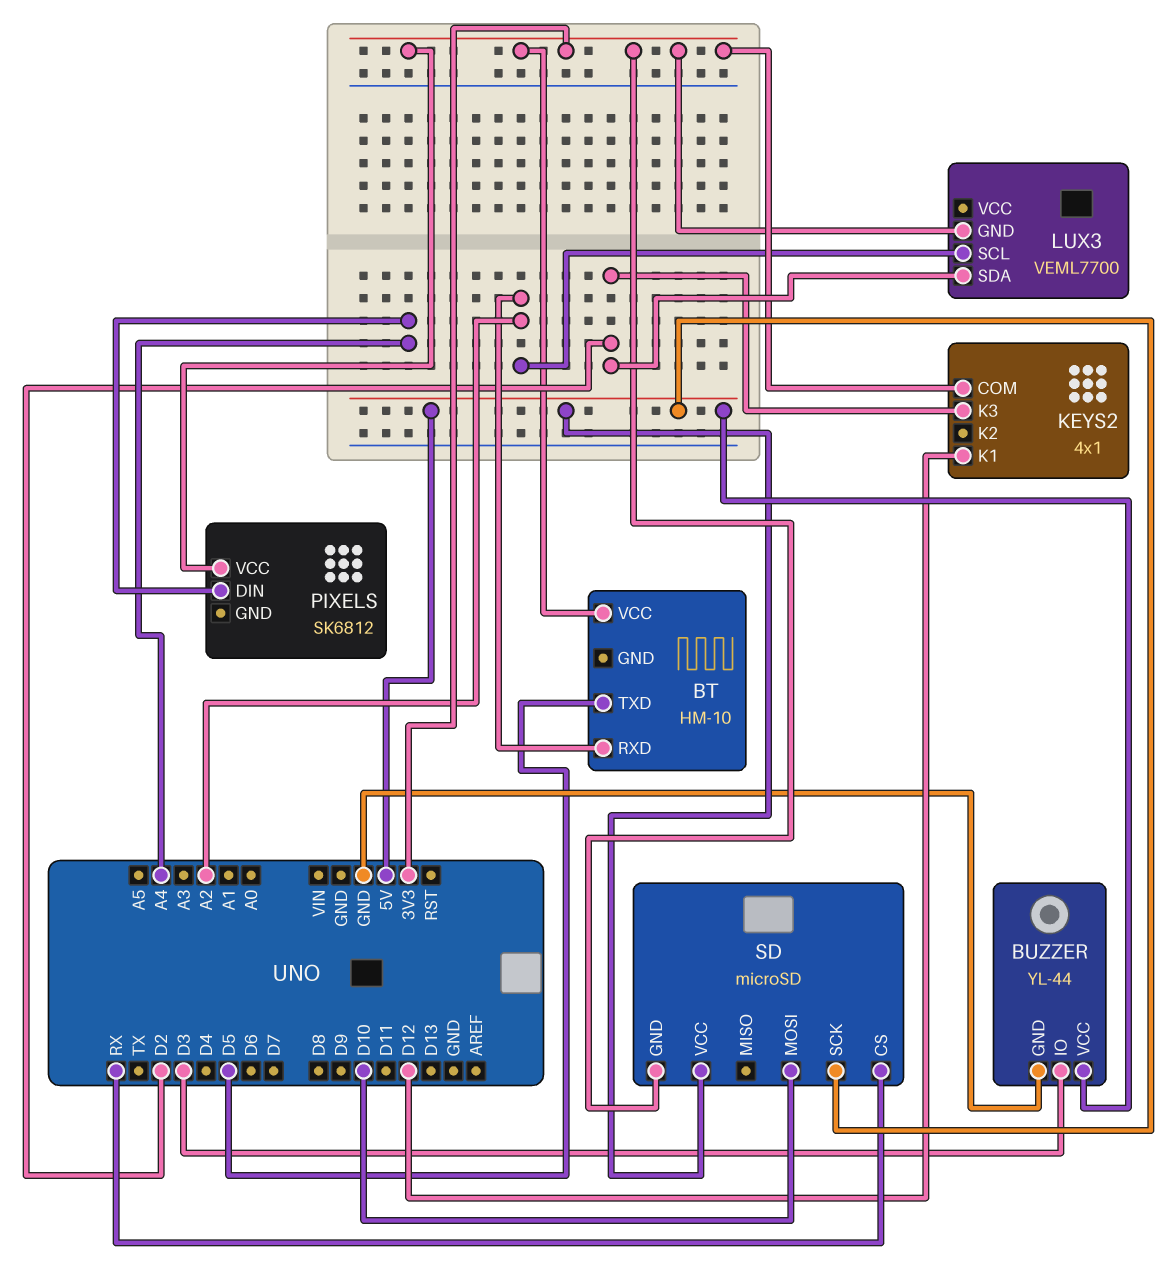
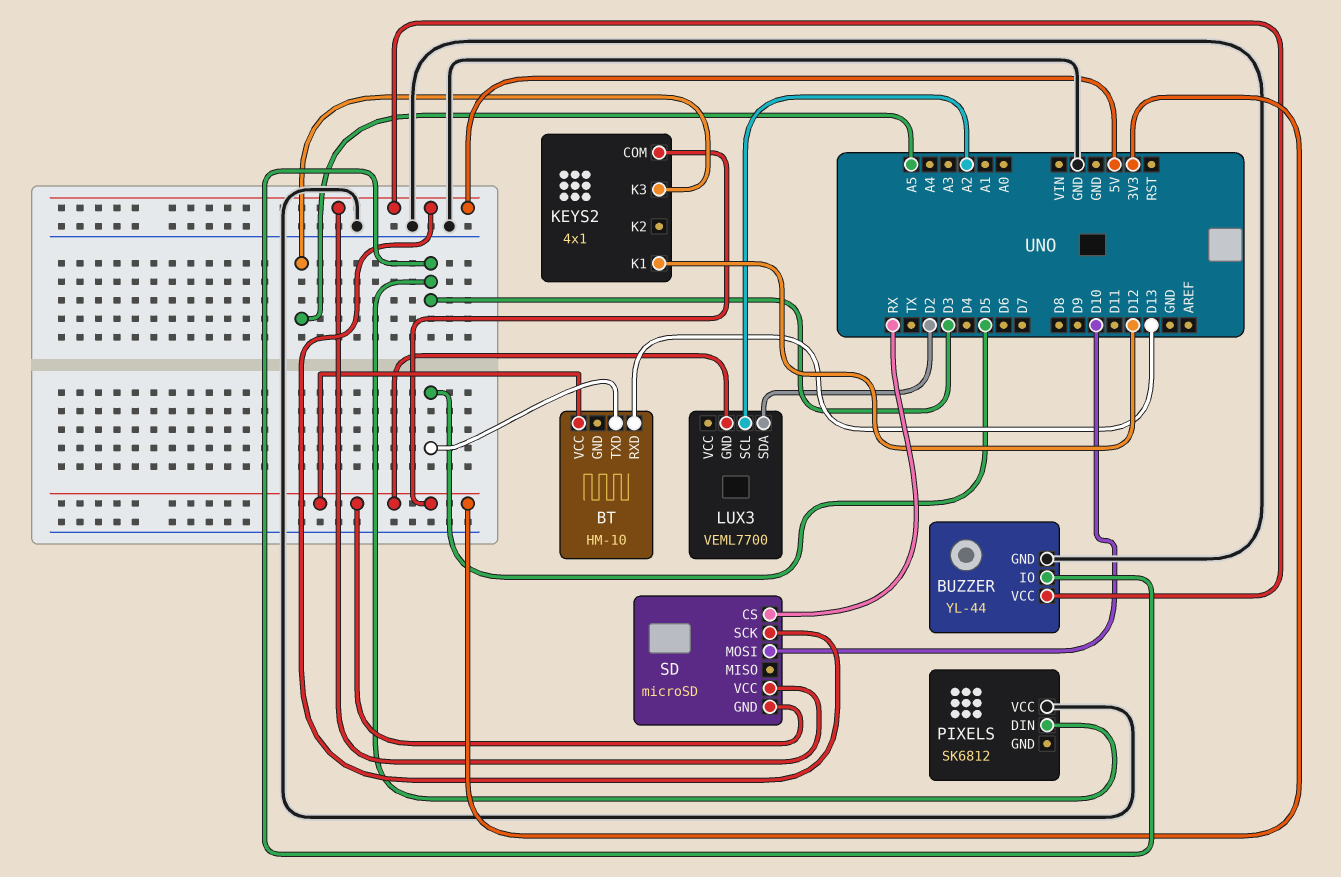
BT pin RXD: A2 -> D13
KEYS2 pin K3: D2 -> A5
PIXELS pin DIN: A4 -> D3
PIXELS pin VCC: 3V3 -> GND

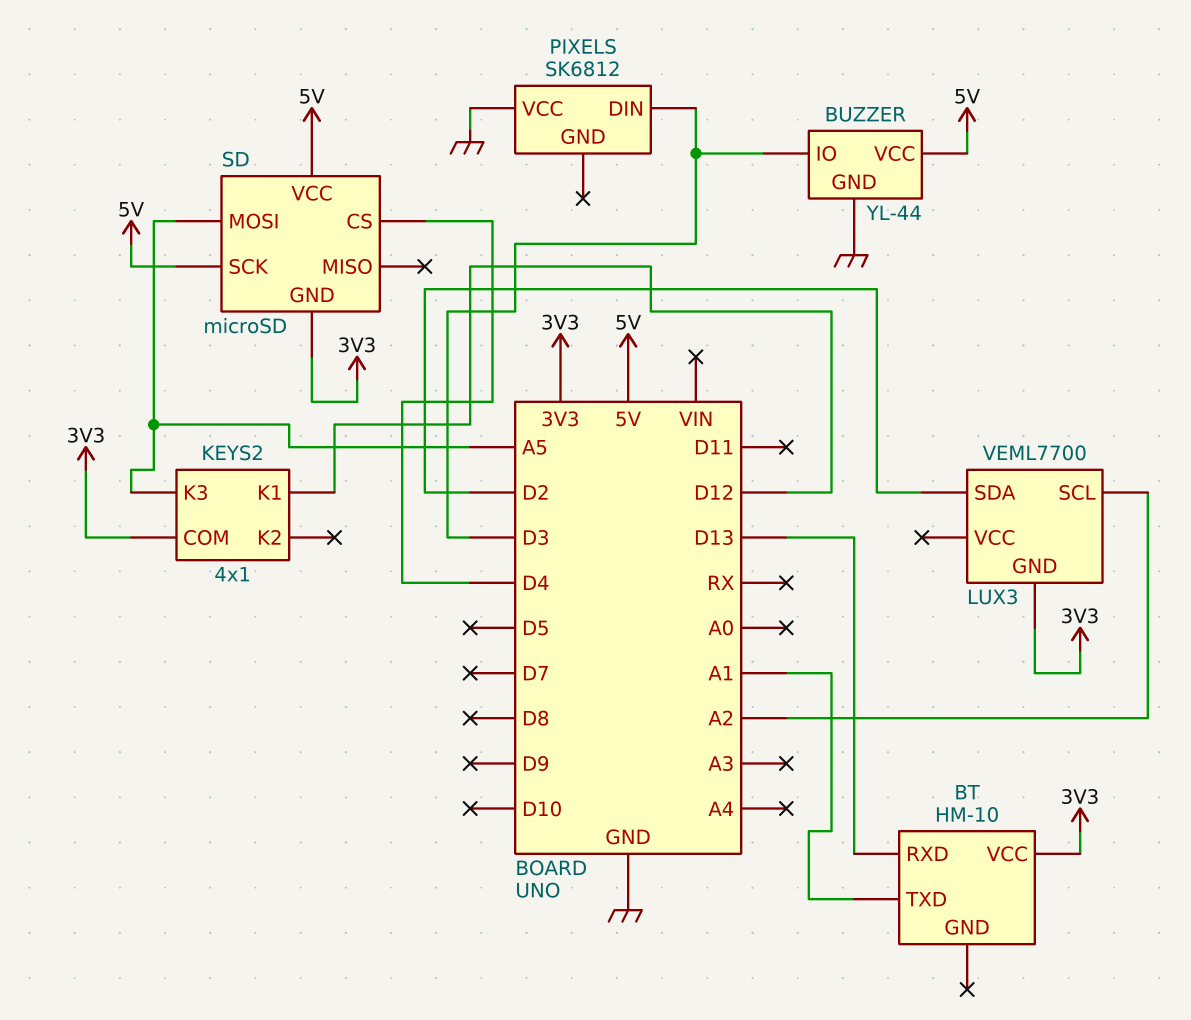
BT pin TXD: D5 -> A1
SD pin CS: RX -> D4
SD pin MOSI: D10 -> A5

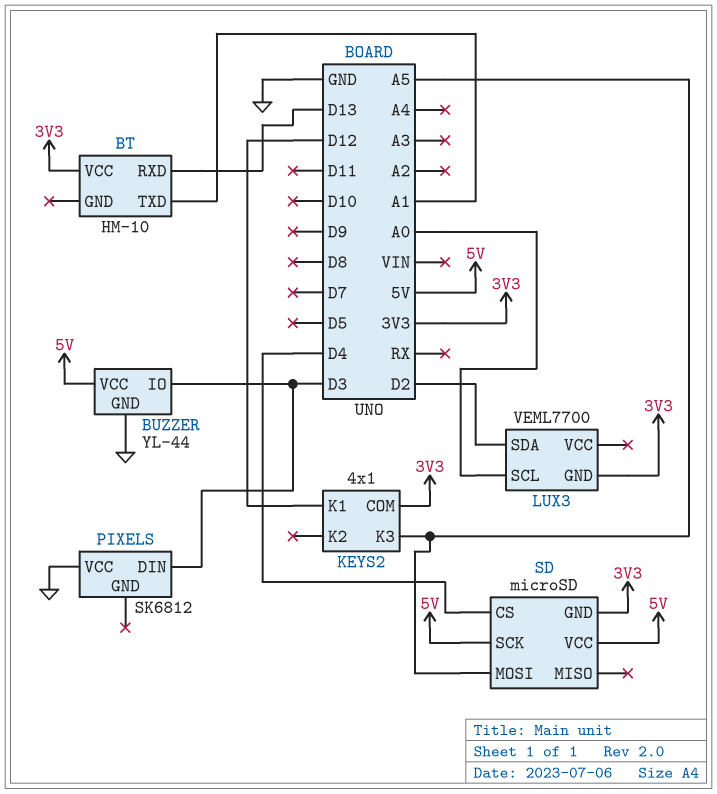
LUX3 pin SCL: A2 -> A0

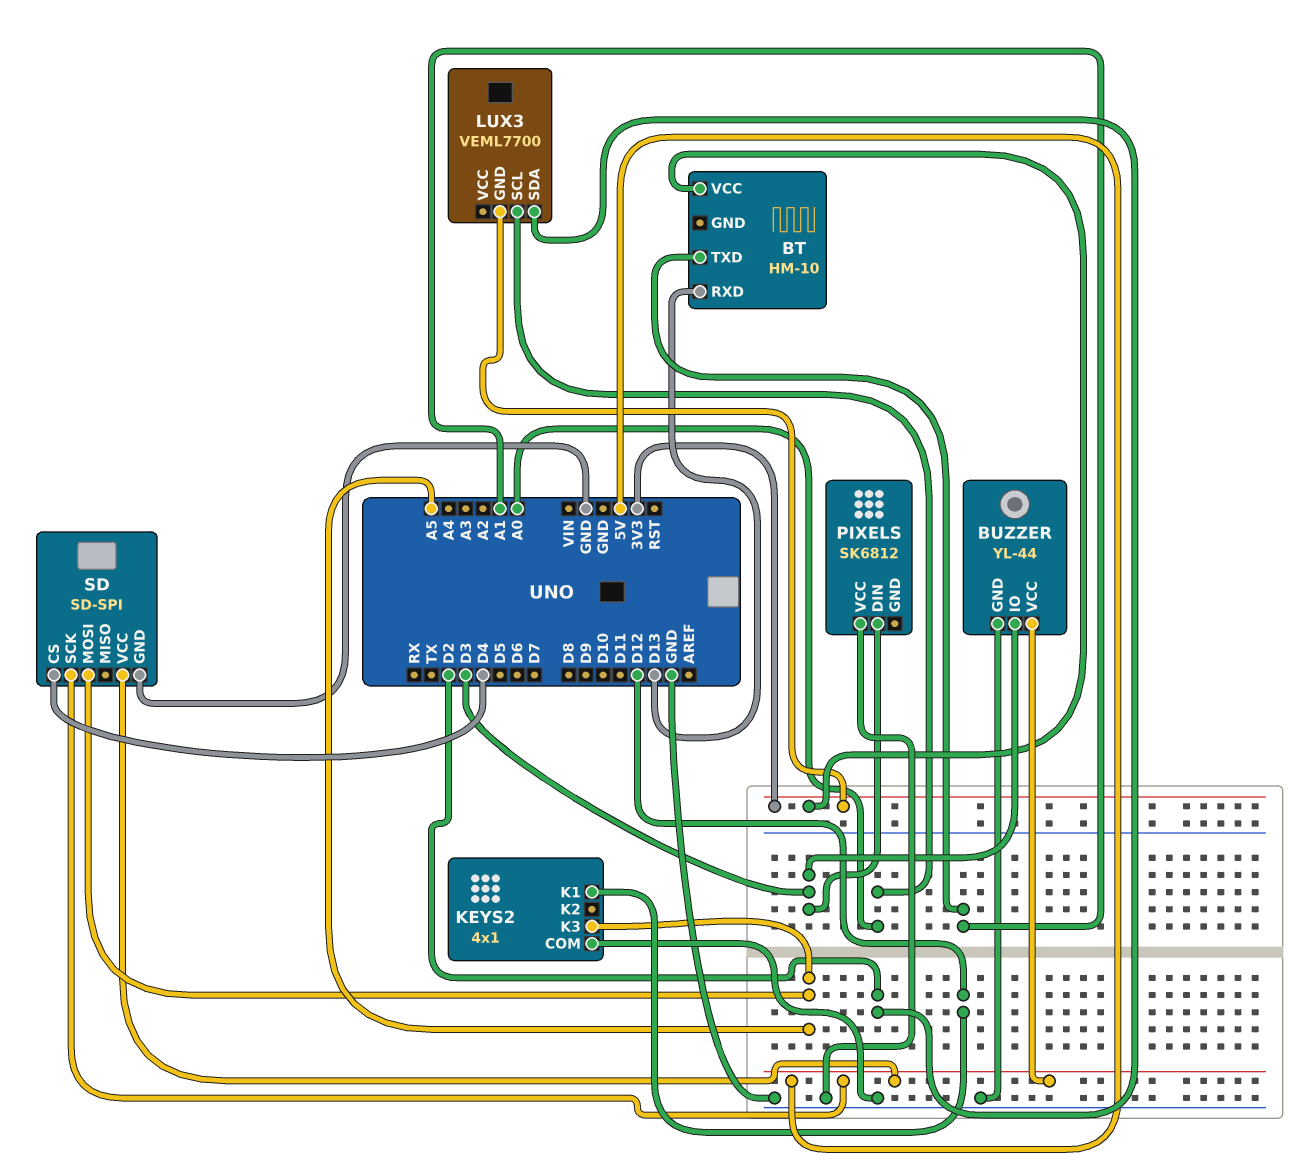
KEYS2 pin COM: 3V3 -> GND
SD: microSD -> SD-SPI
SD pin GND: 3V3 -> GND

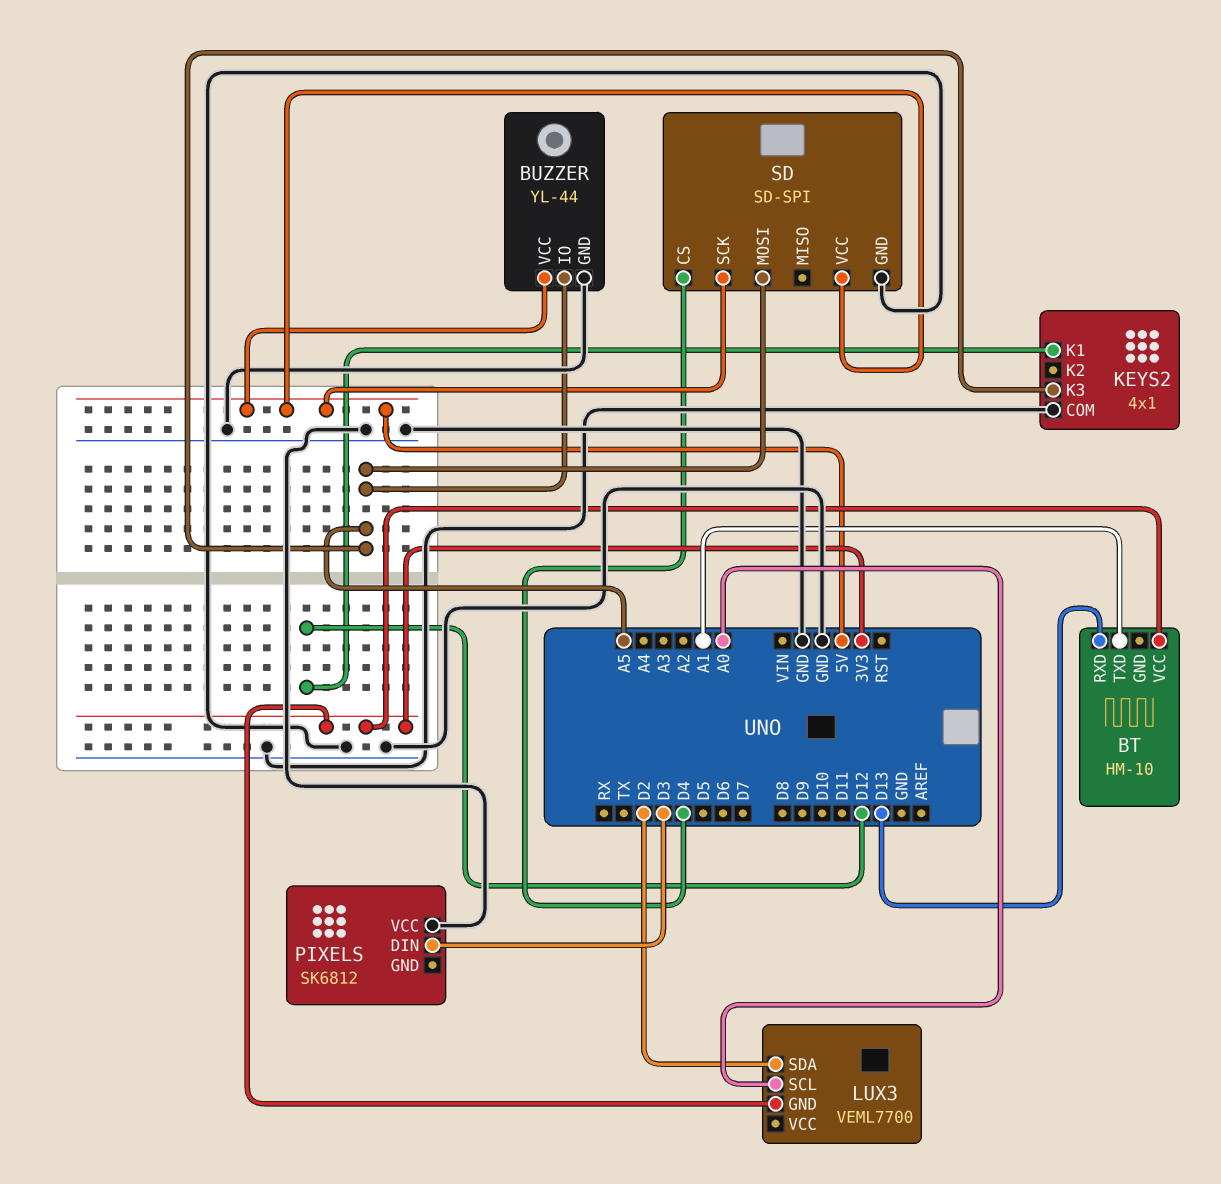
BUZZER pin IO: D3 -> A5

